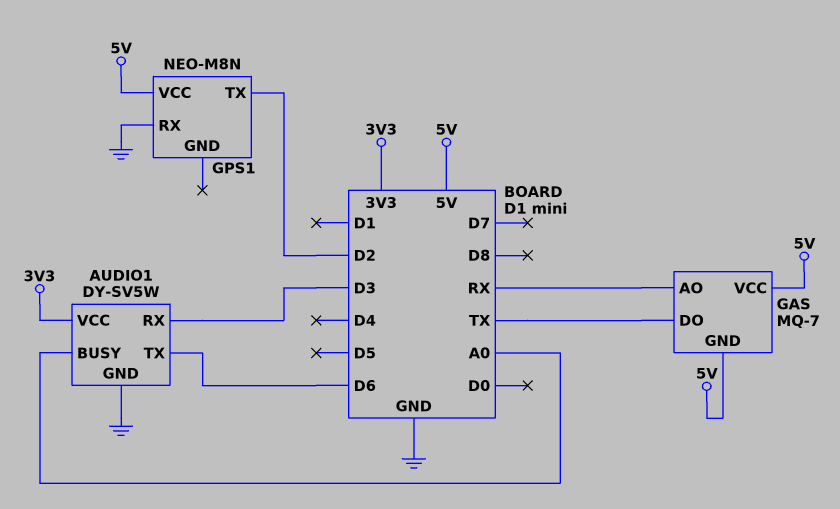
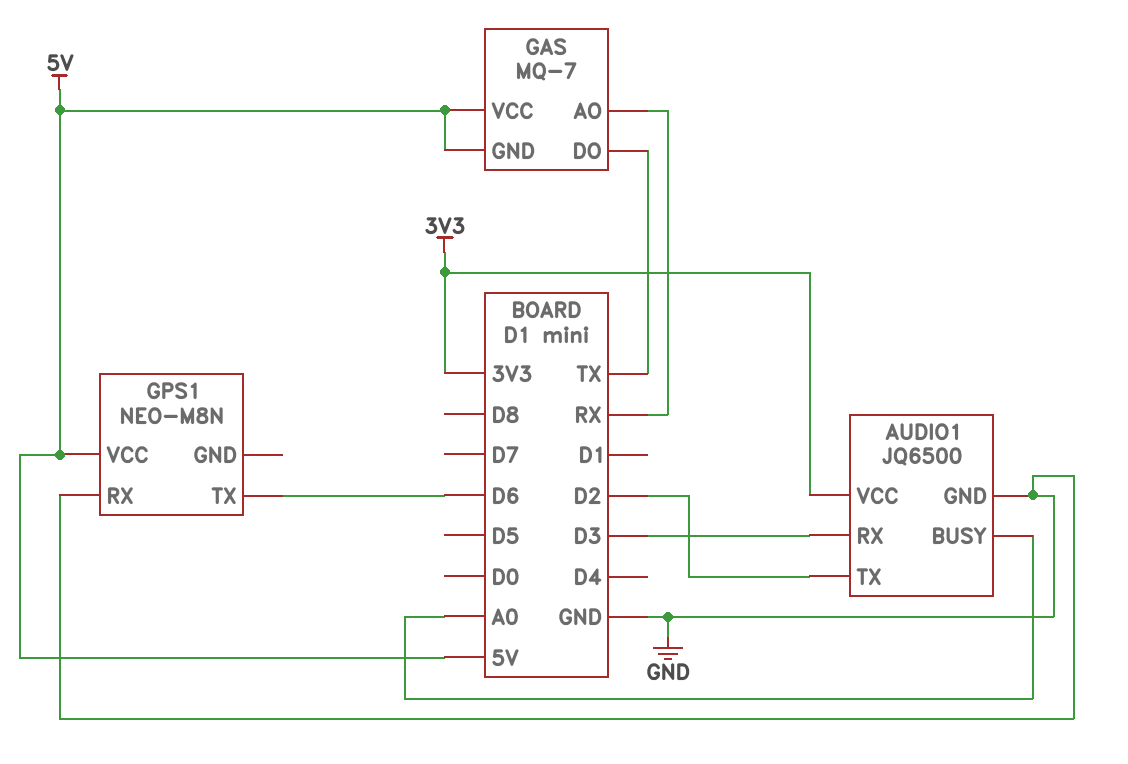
AUDIO1: DY-SV5W -> JQ6500
AUDIO1 pin TX: D6 -> D2
GPS1 pin TX: D2 -> D6

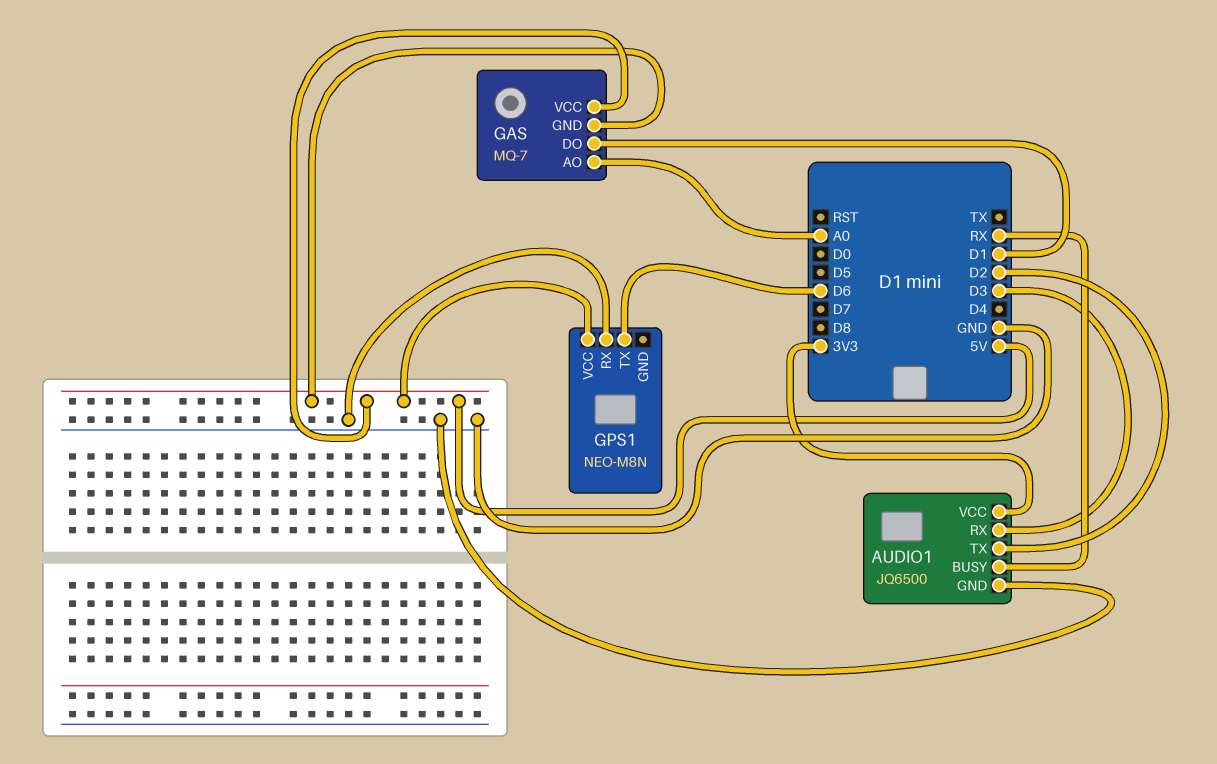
AUDIO1 pin BUSY: A0 -> RX
GAS pin AO: RX -> A0
GAS pin DO: TX -> D1

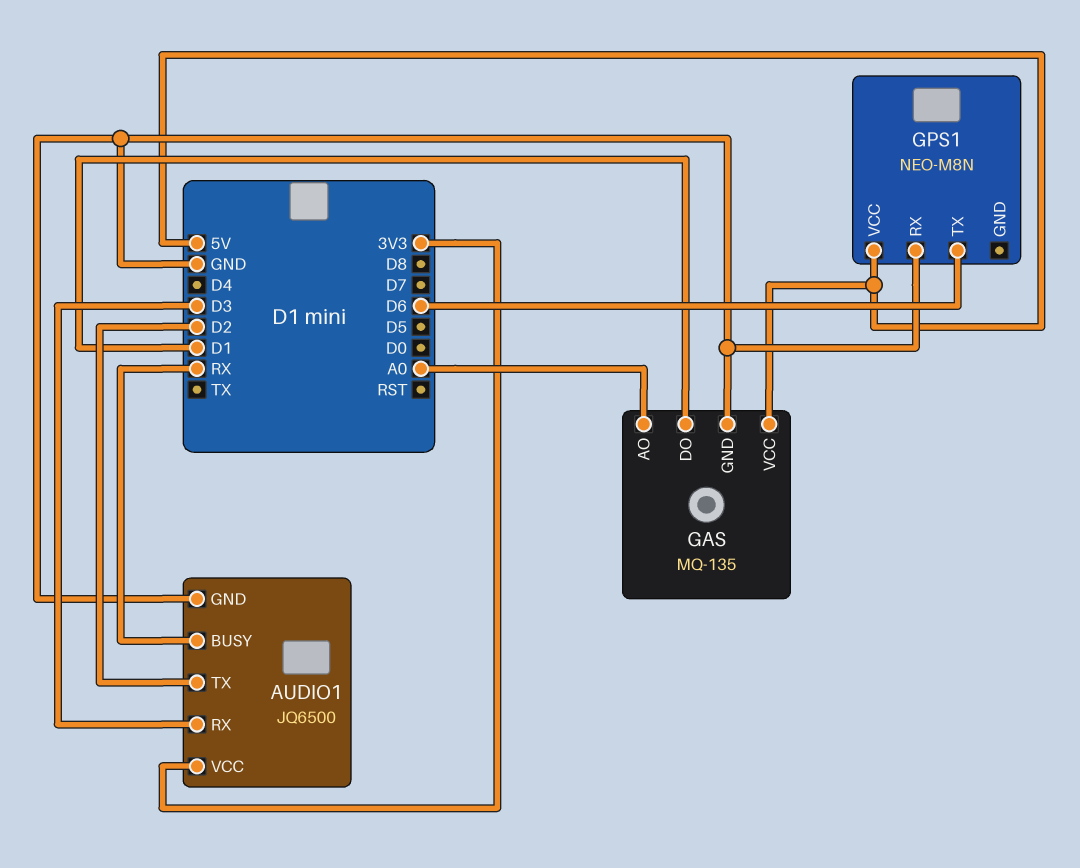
GAS: MQ-7 -> MQ-135
GAS pin GND: 5V -> GND

